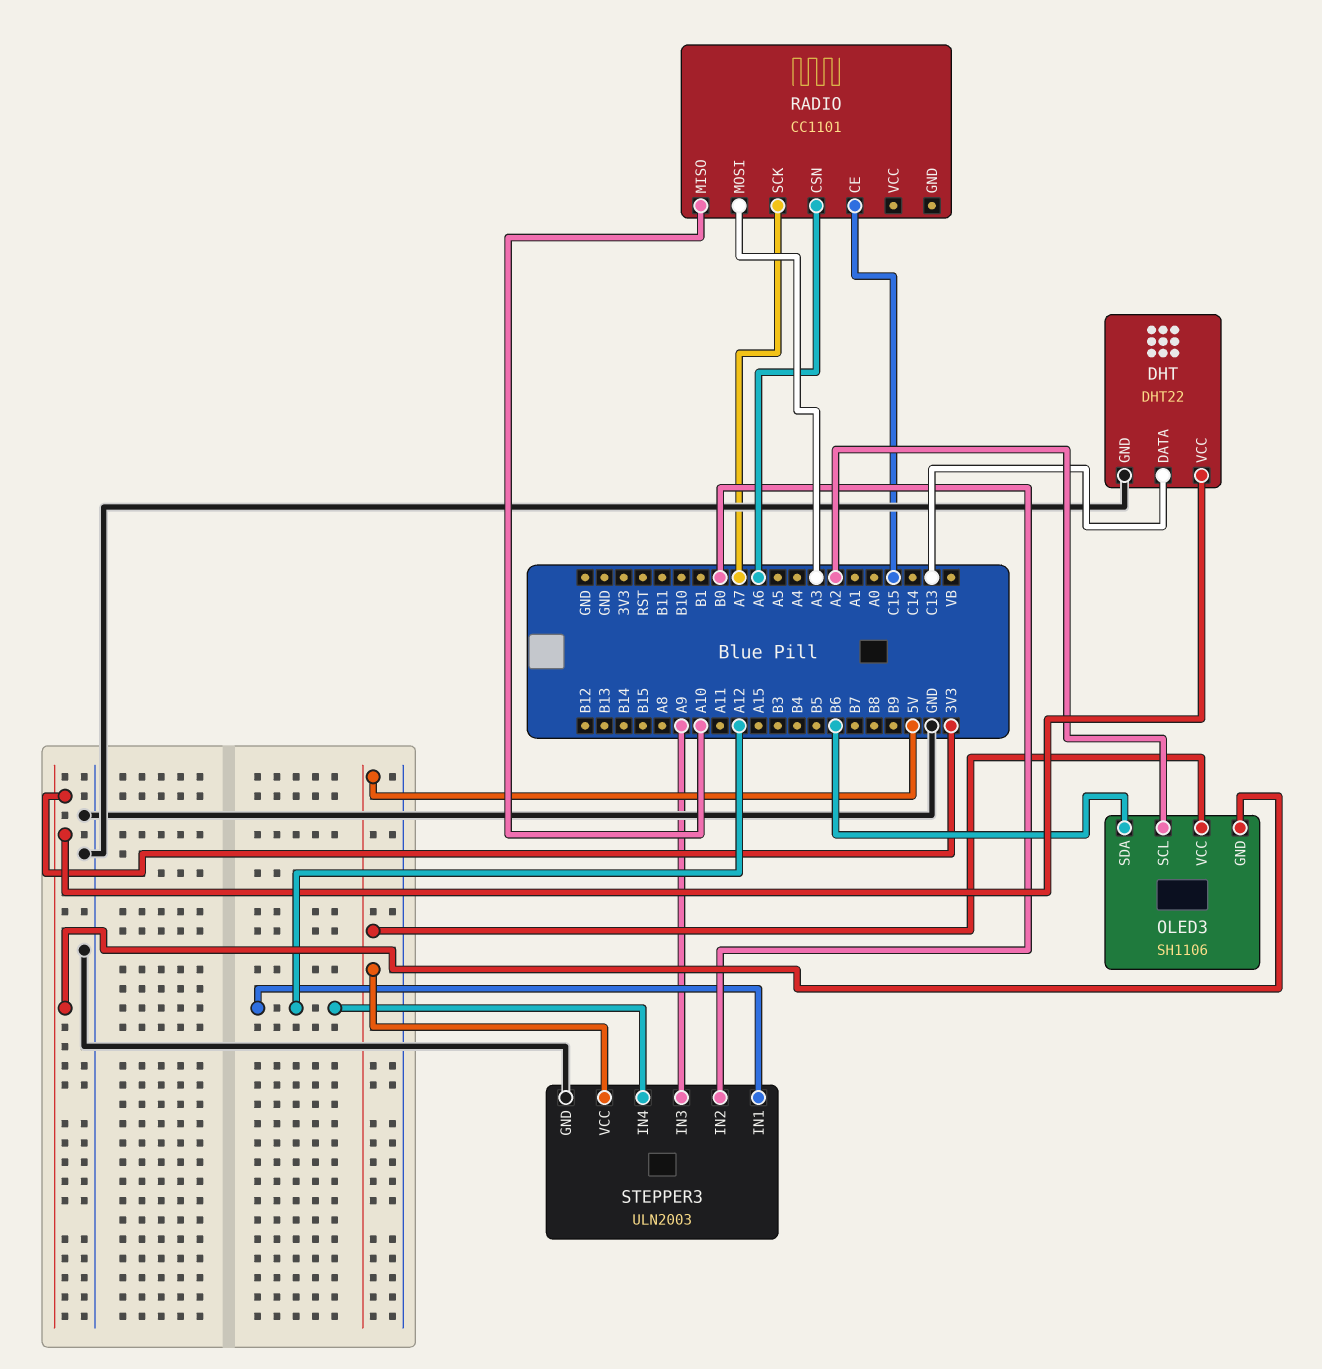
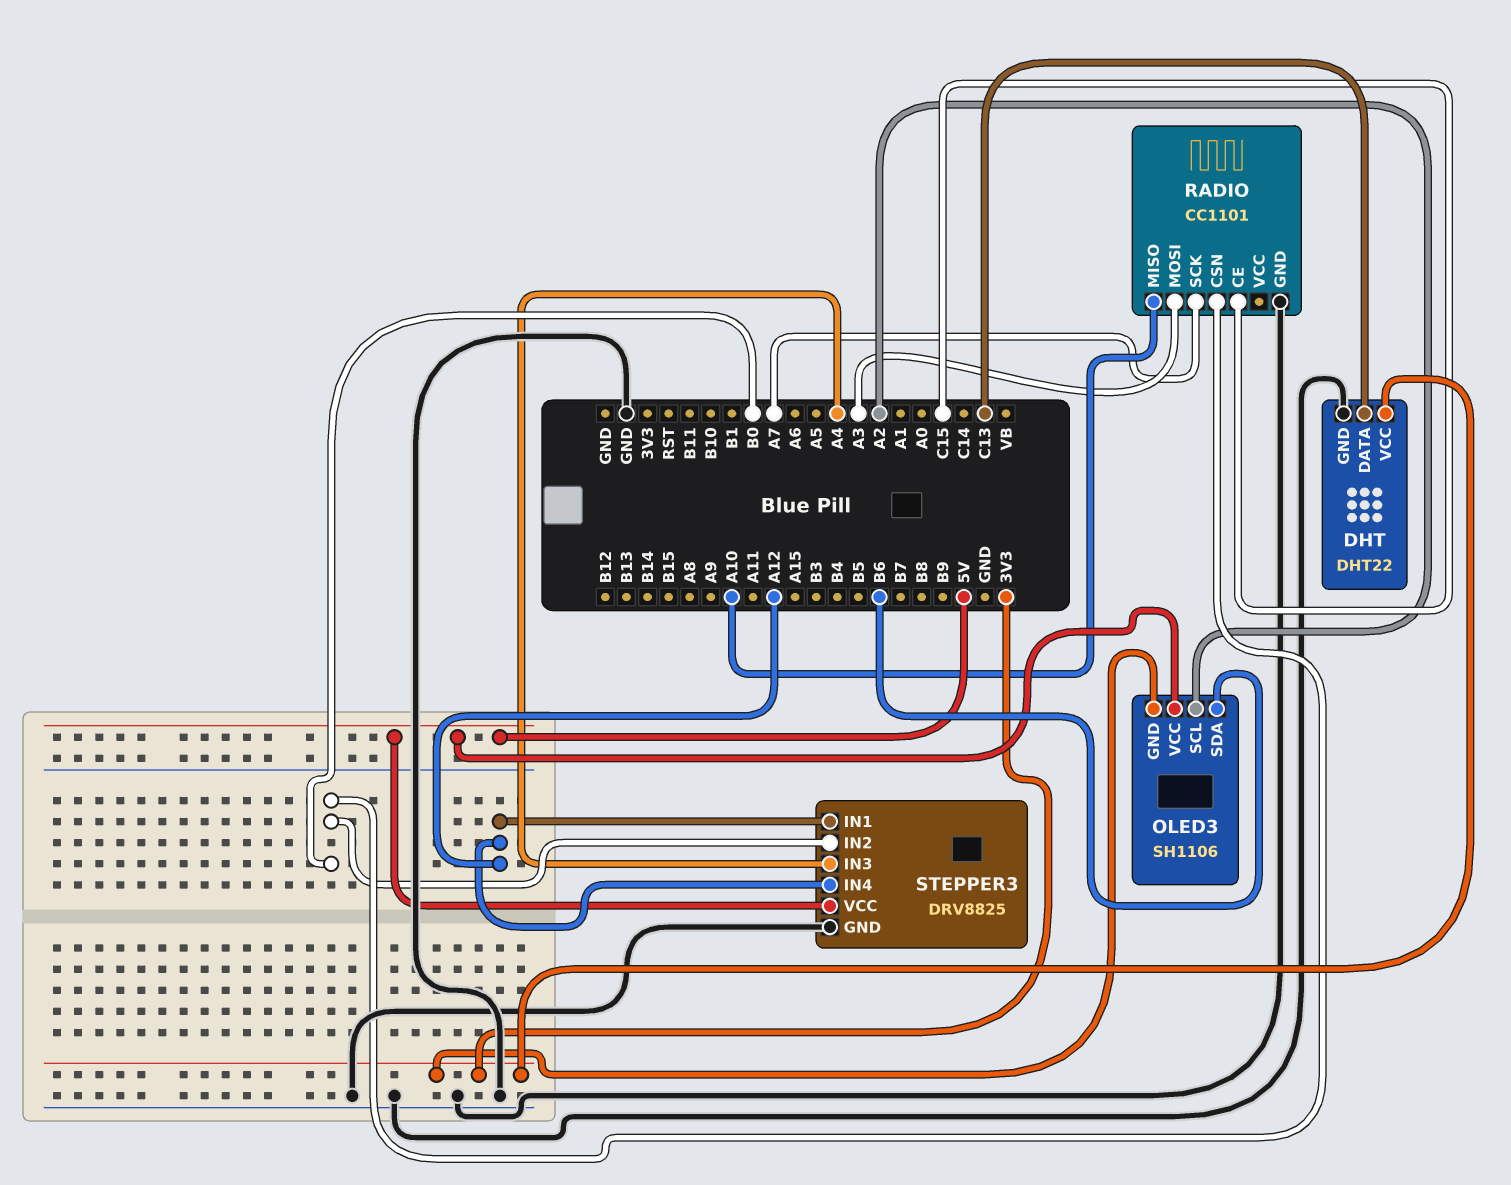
RADIO pin CSN: A6 -> B0
RADIO pin GND: none -> GND
STEPPER3: ULN2003 -> DRV8825
STEPPER3 pin IN3: A9 -> A4

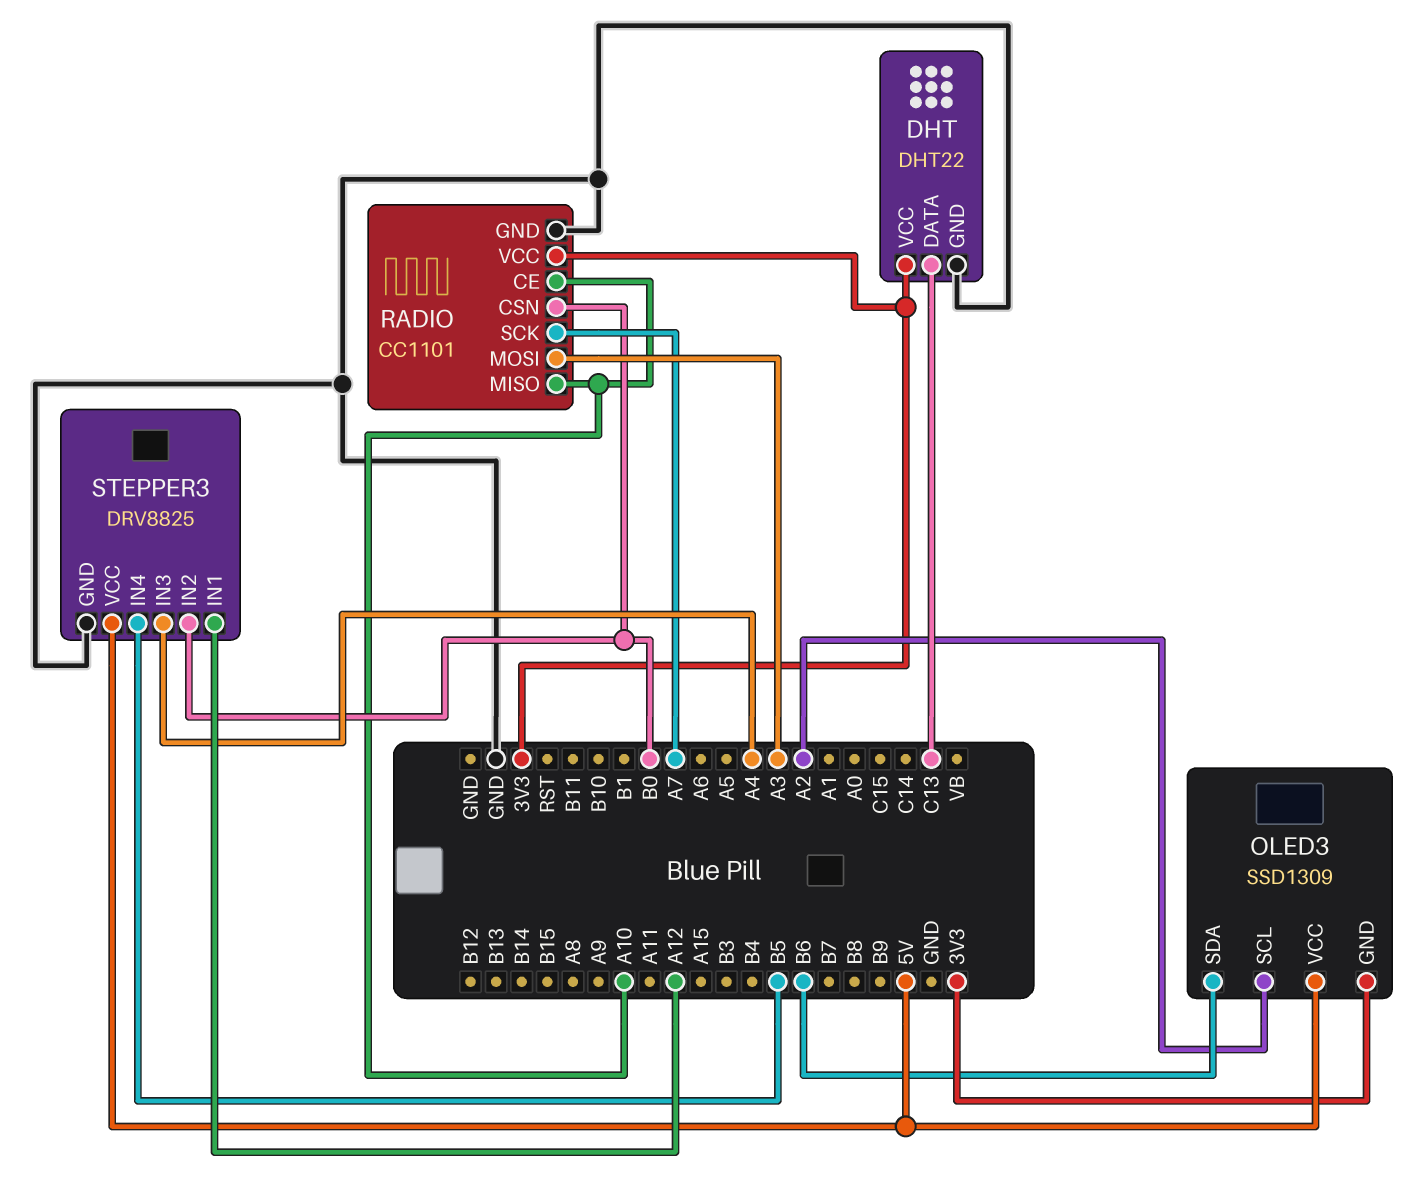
OLED3: SH1106 -> SSD1309
RADIO pin CE: C15 -> A10
RADIO pin VCC: none -> 3V3
STEPPER3 pin IN4: A12 -> B5

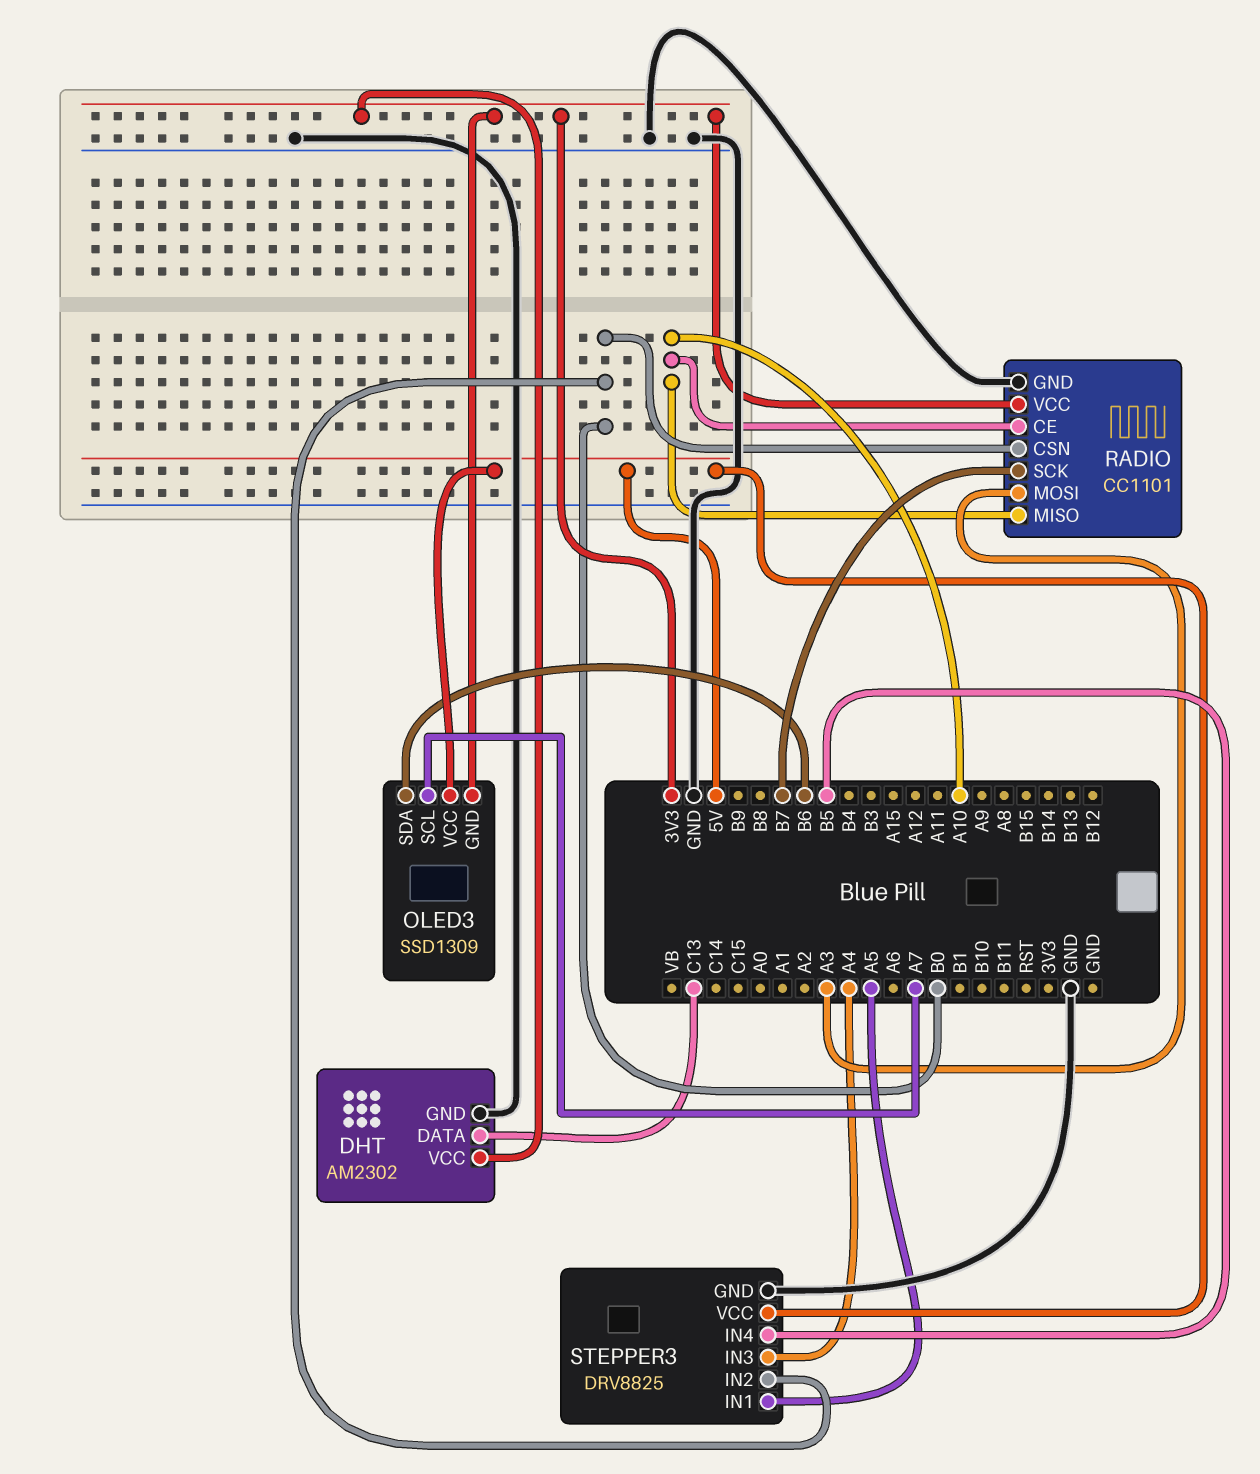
DHT: DHT22 -> AM2302
OLED3 pin SCL: A2 -> A7
RADIO pin SCK: A7 -> B7
STEPPER3 pin IN1: A12 -> A5

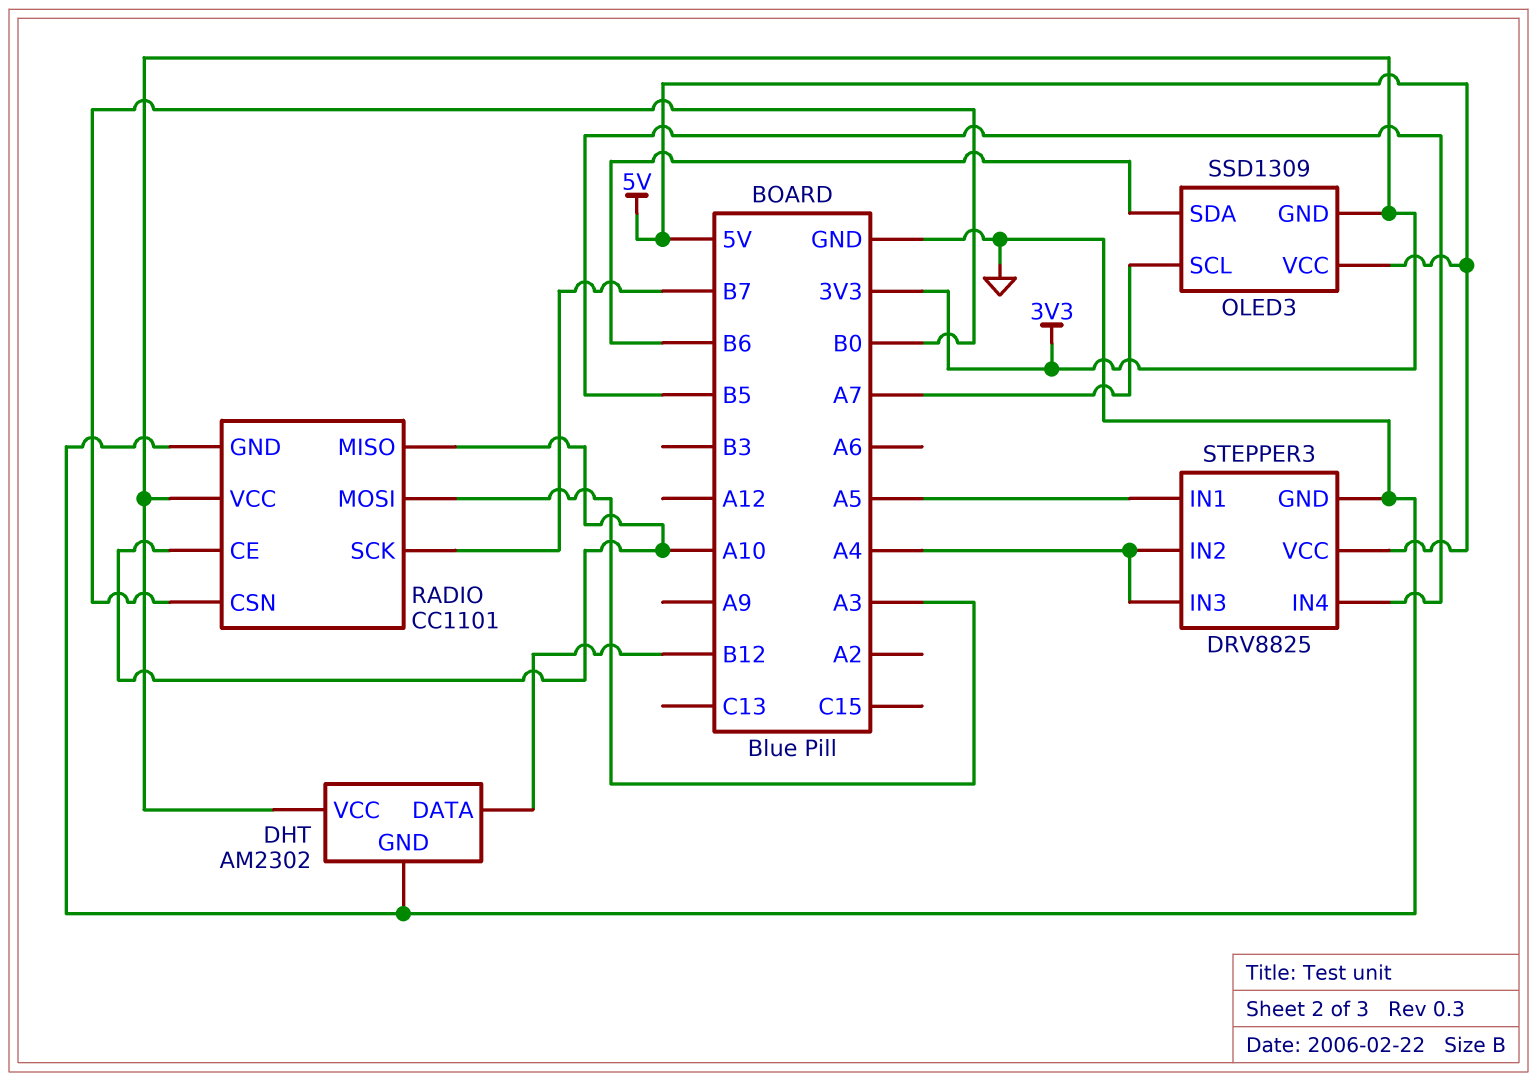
DHT pin DATA: C13 -> B12
STEPPER3 pin IN2: B0 -> A4

